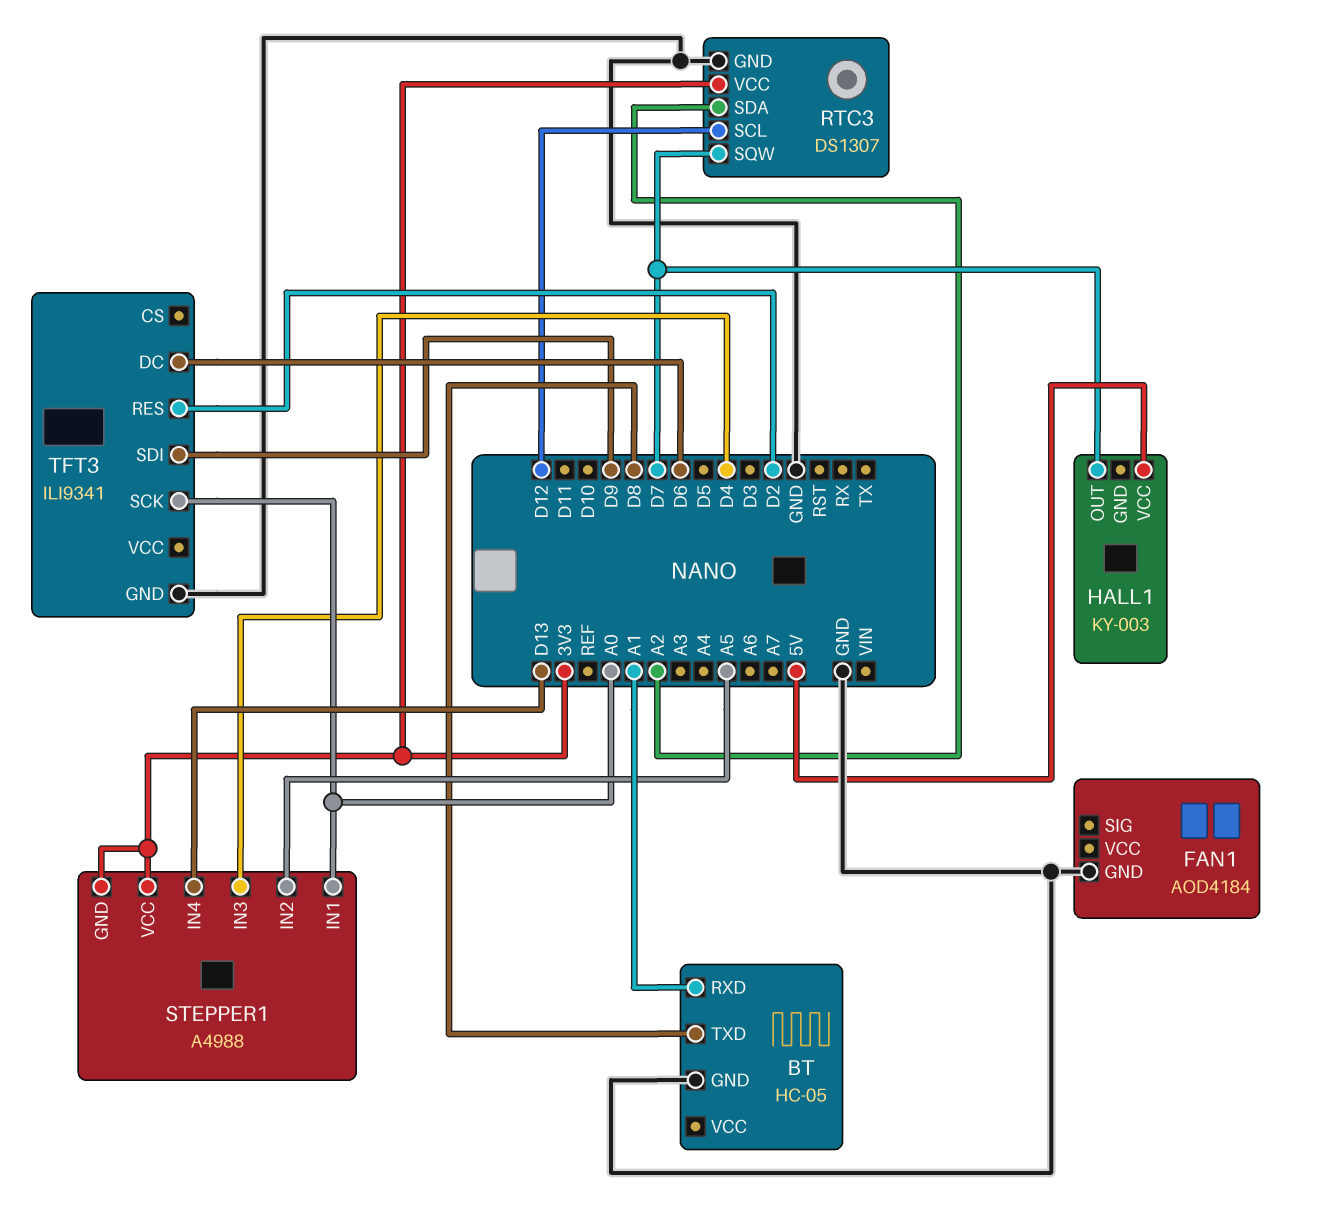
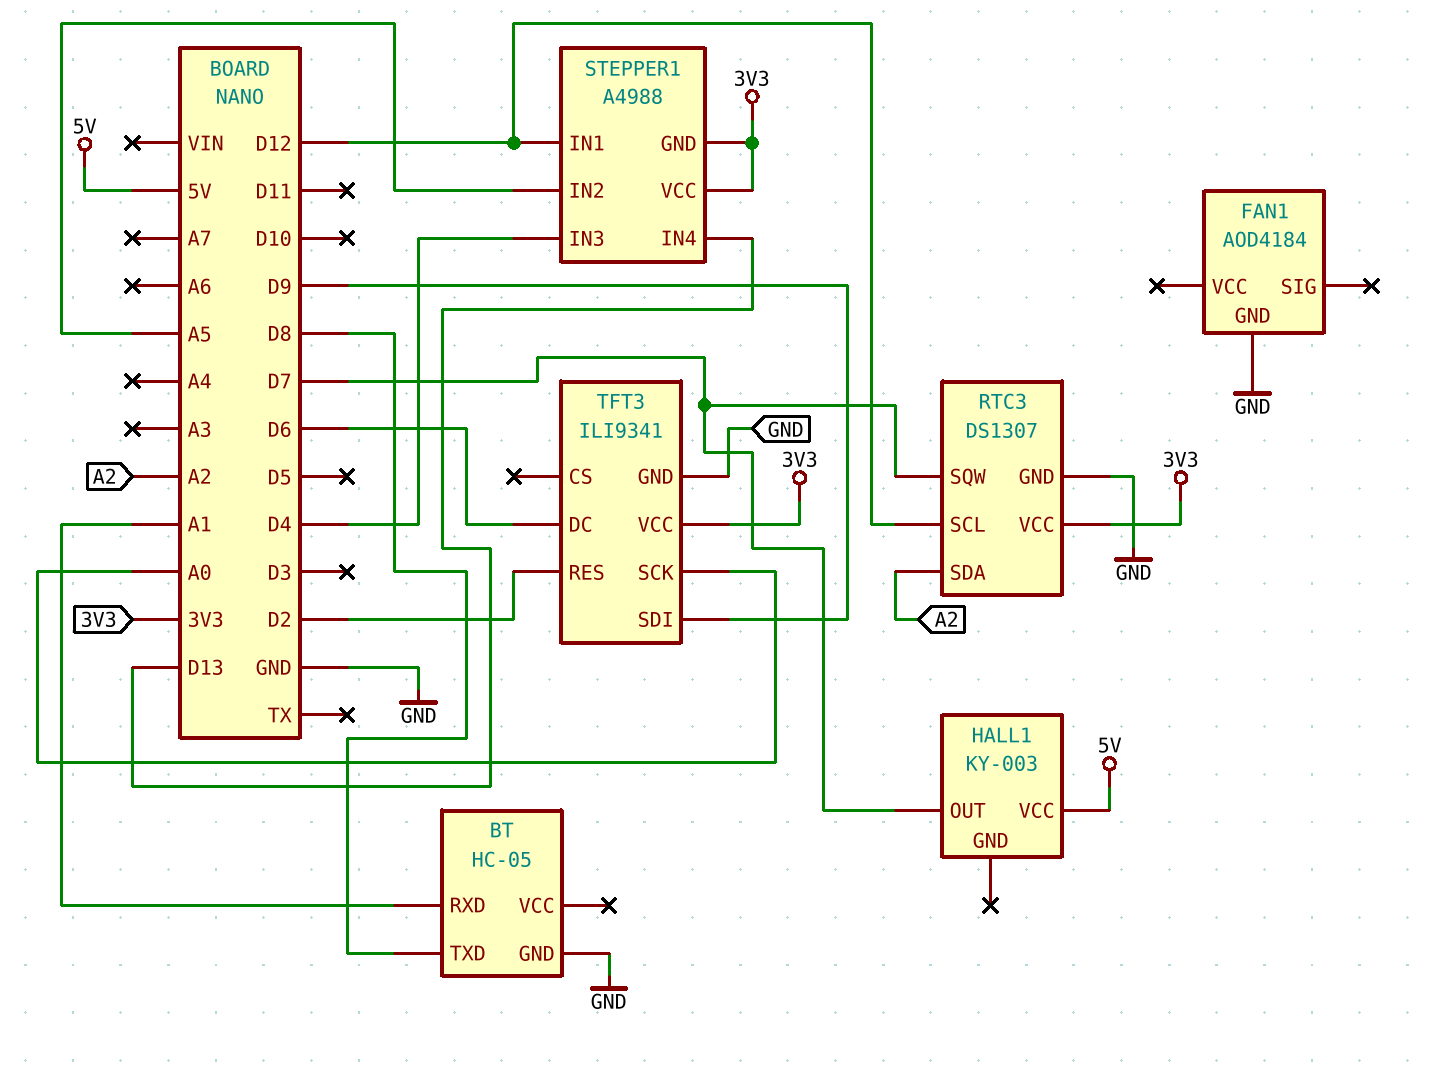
STEPPER1 pin IN1: A0 -> D12
TFT3 pin VCC: none -> 3V3

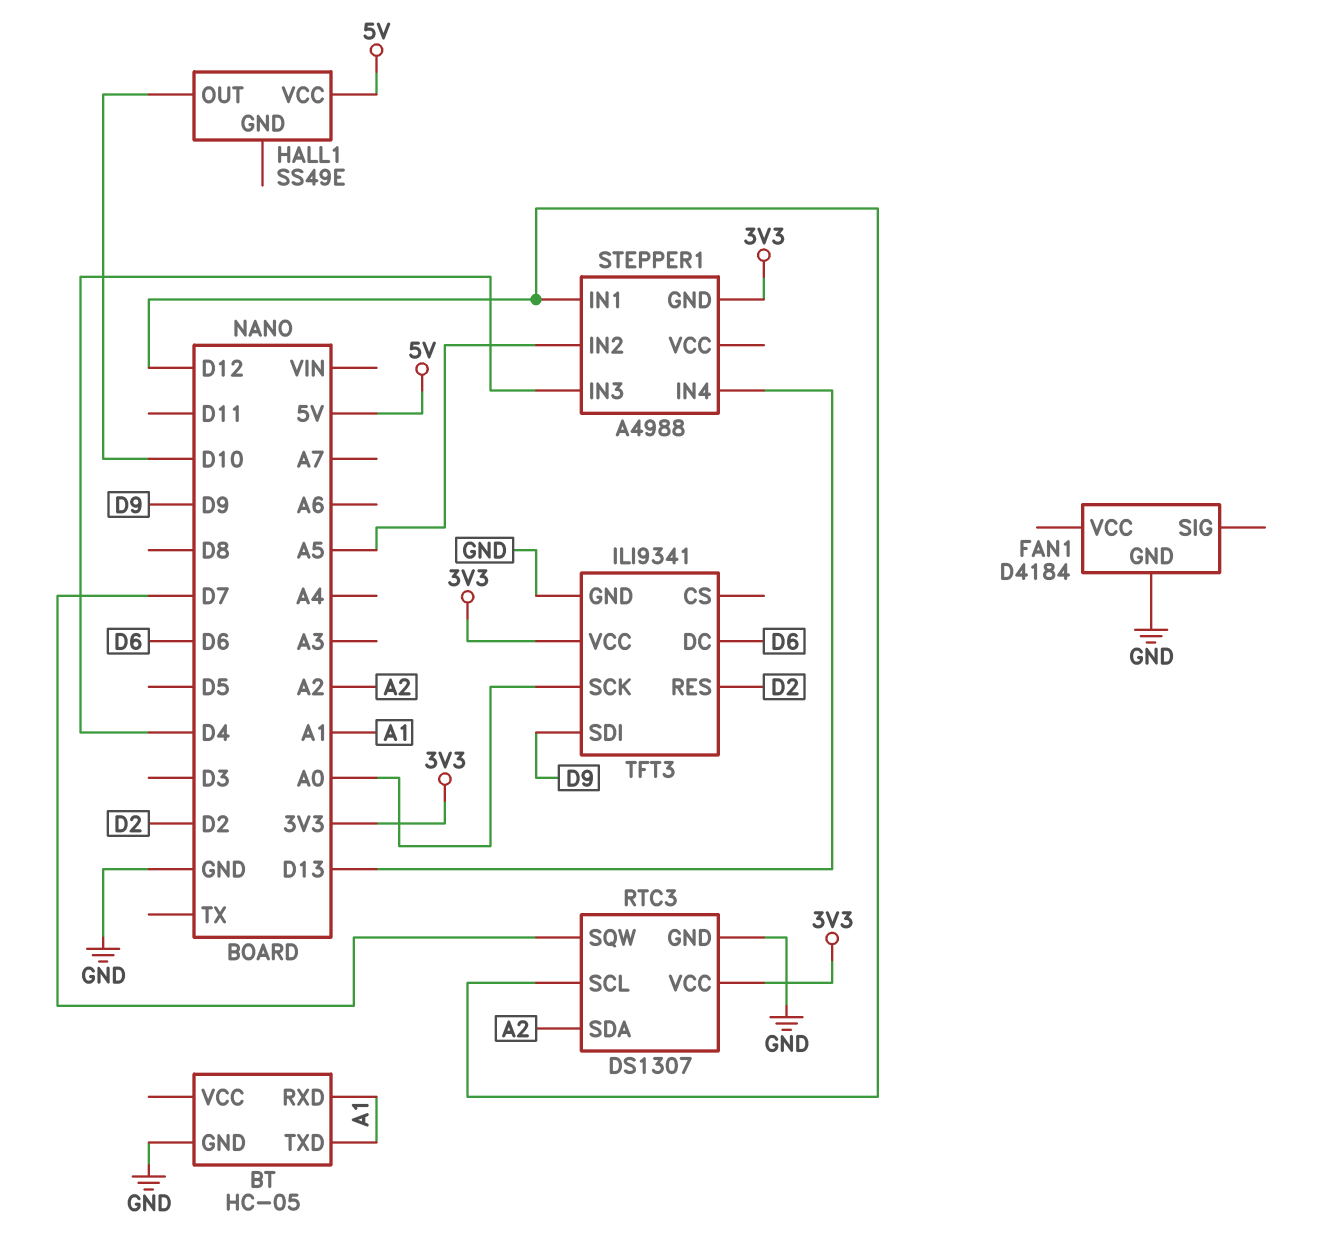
BT pin TXD: D8 -> A1
FAN1: AOD4184 -> D4184
HALL1: KY-003 -> SS49E
HALL1 pin OUT: D7 -> D10
STEPPER1 pin VCC: 3V3 -> none

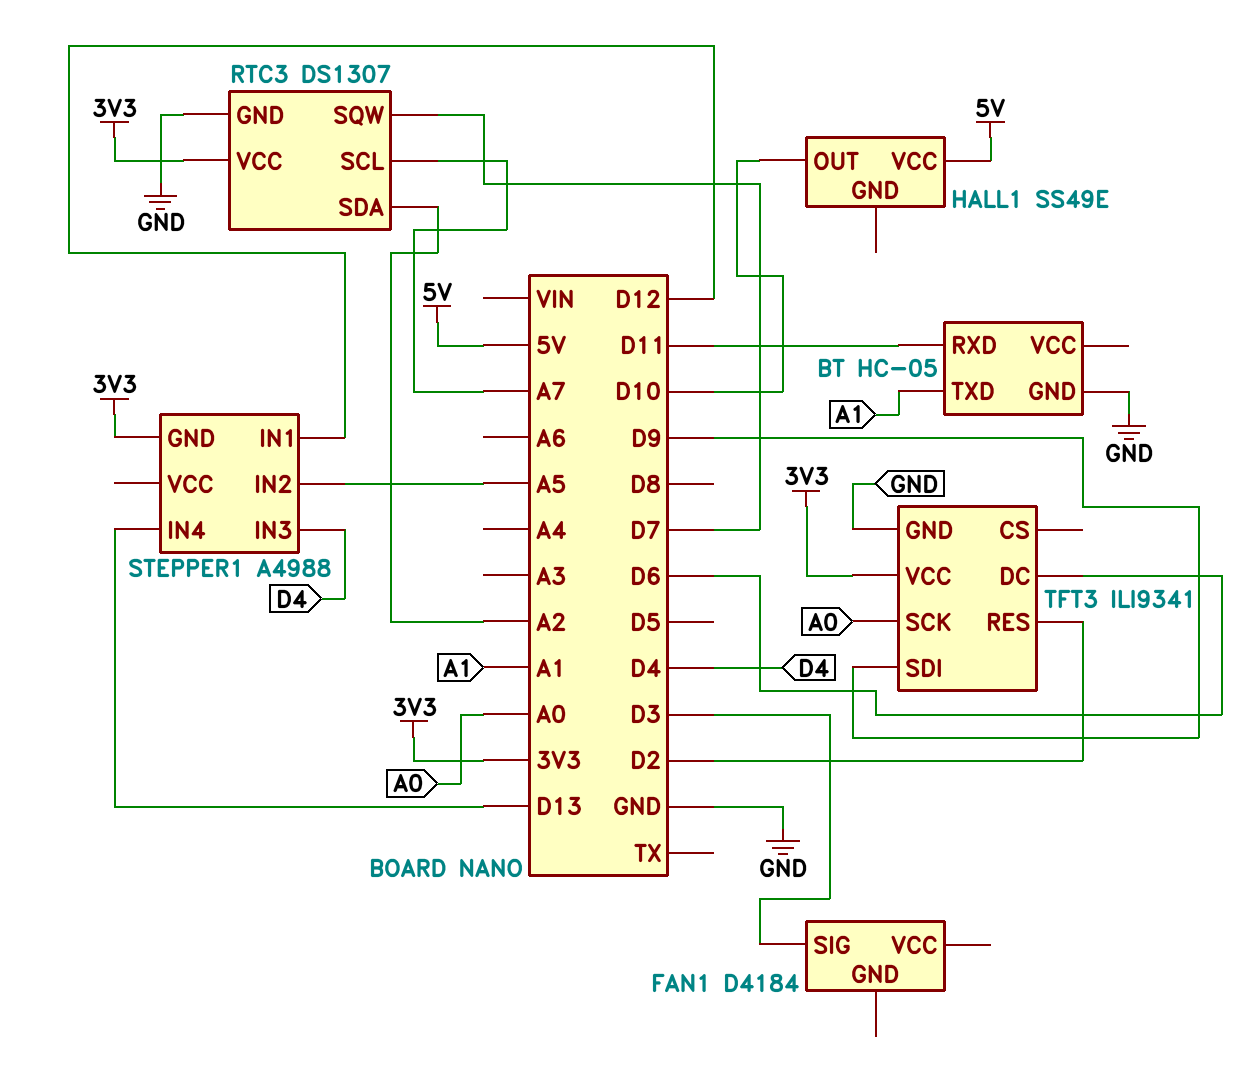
BT pin RXD: A1 -> D11
FAN1 pin GND: GND -> none
FAN1 pin SIG: none -> D3
RTC3 pin SCL: D12 -> A7

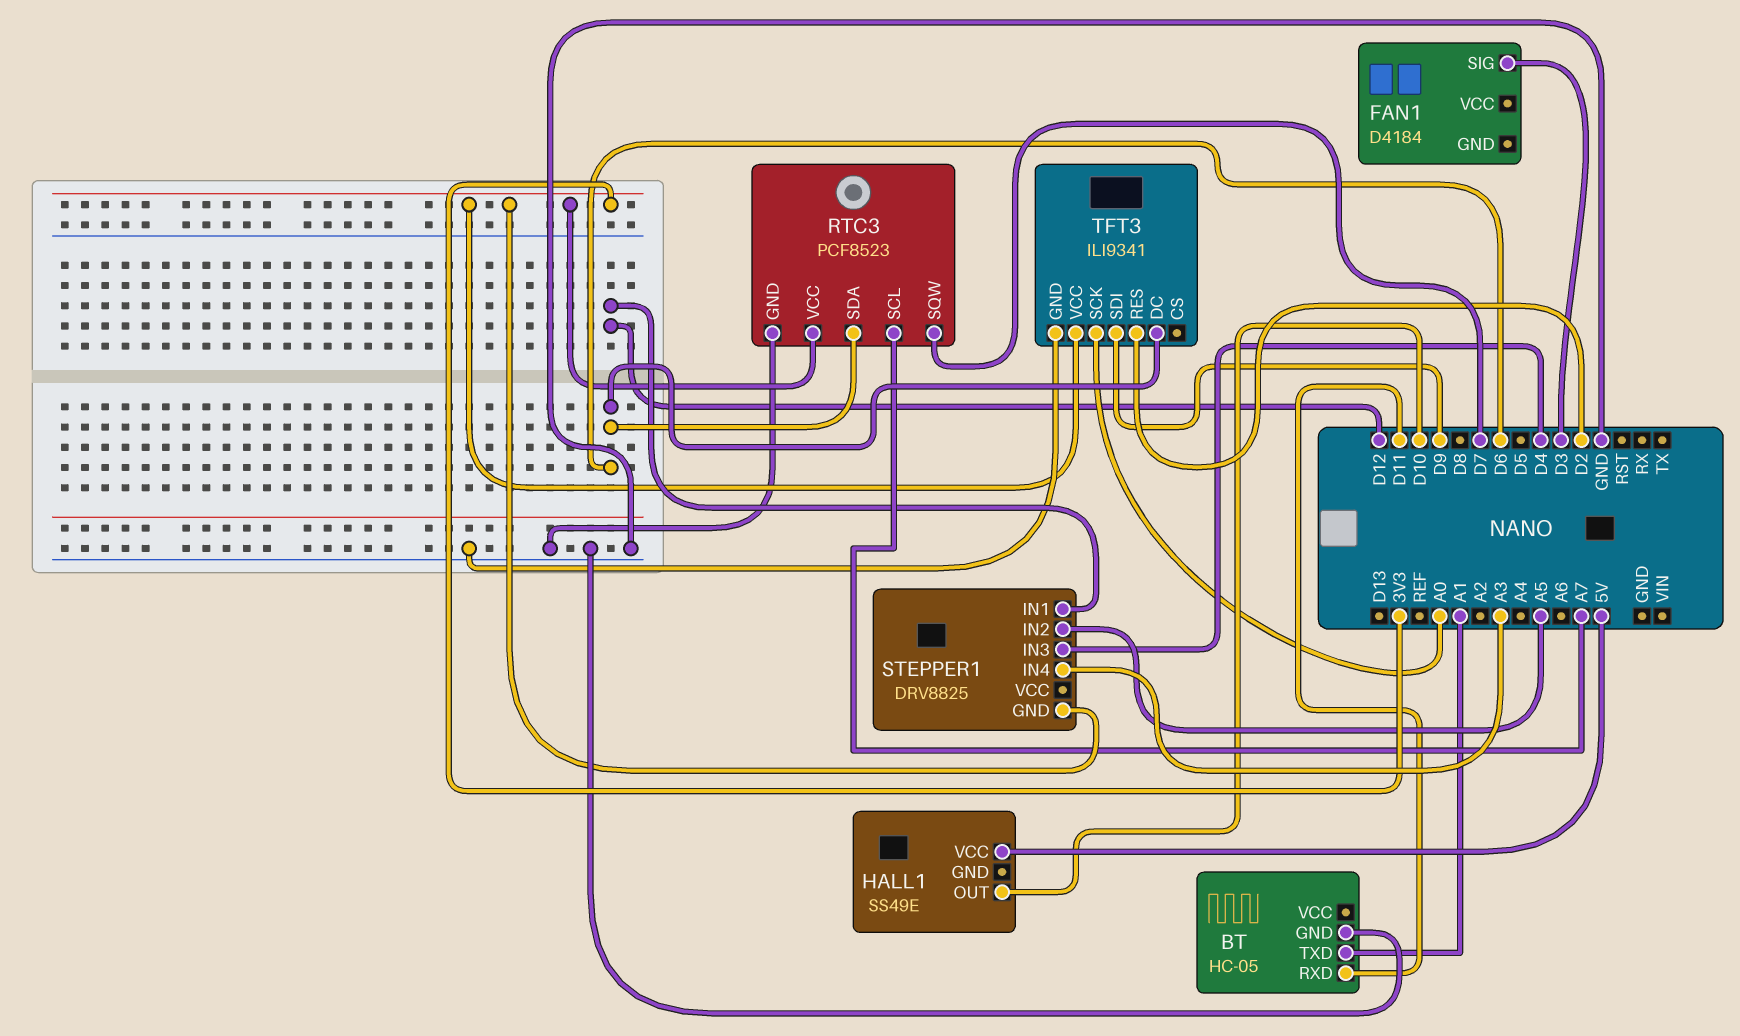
RTC3: DS1307 -> PCF8523
RTC3 pin SDA: A2 -> D6
STEPPER1: A4988 -> DRV8825
STEPPER1 pin IN4: D13 -> A3

